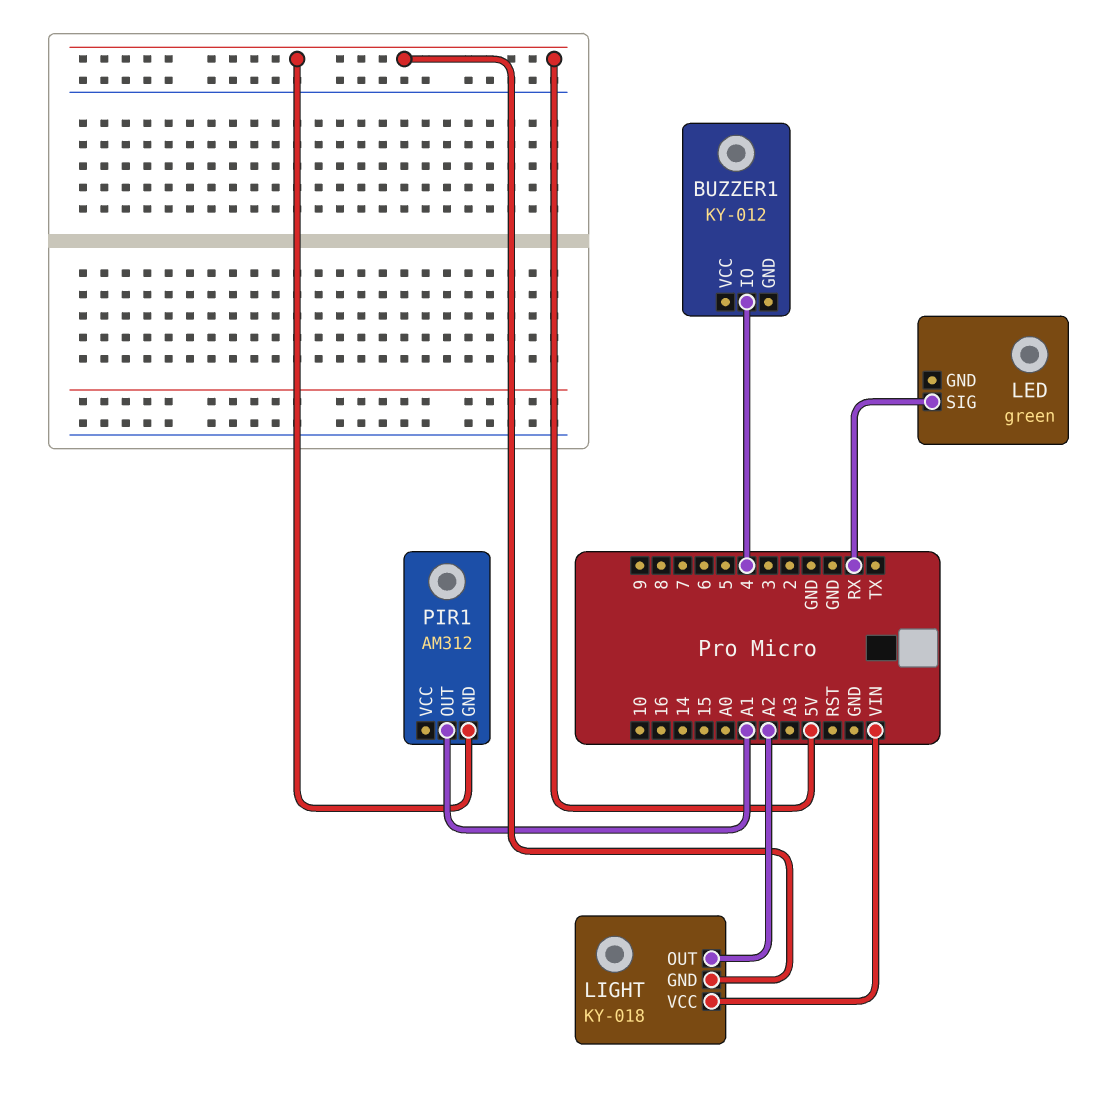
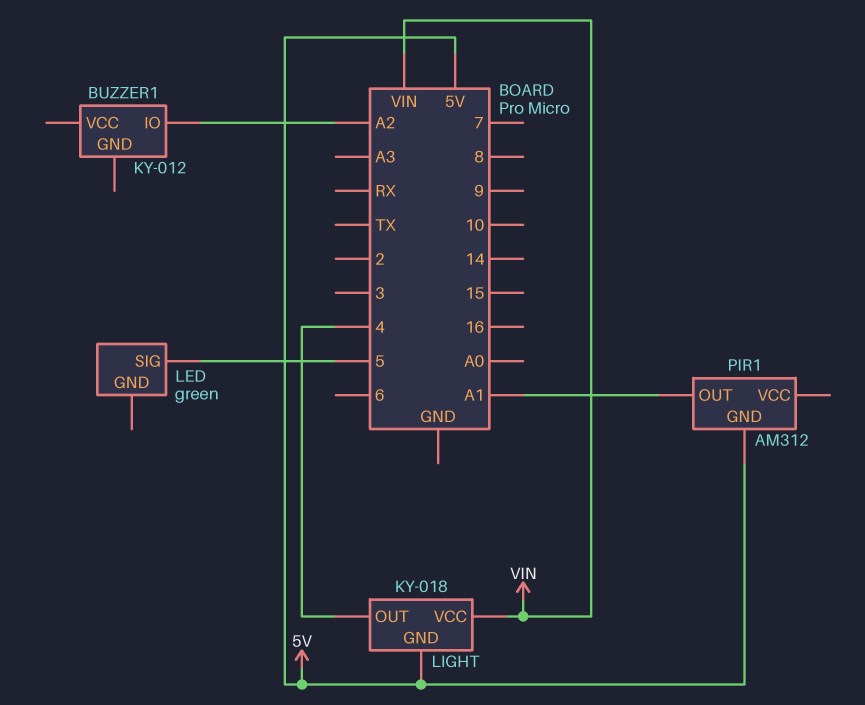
BUZZER1 pin IO: 4 -> A2
LED pin SIG: RX -> 5
LIGHT pin OUT: A2 -> 4

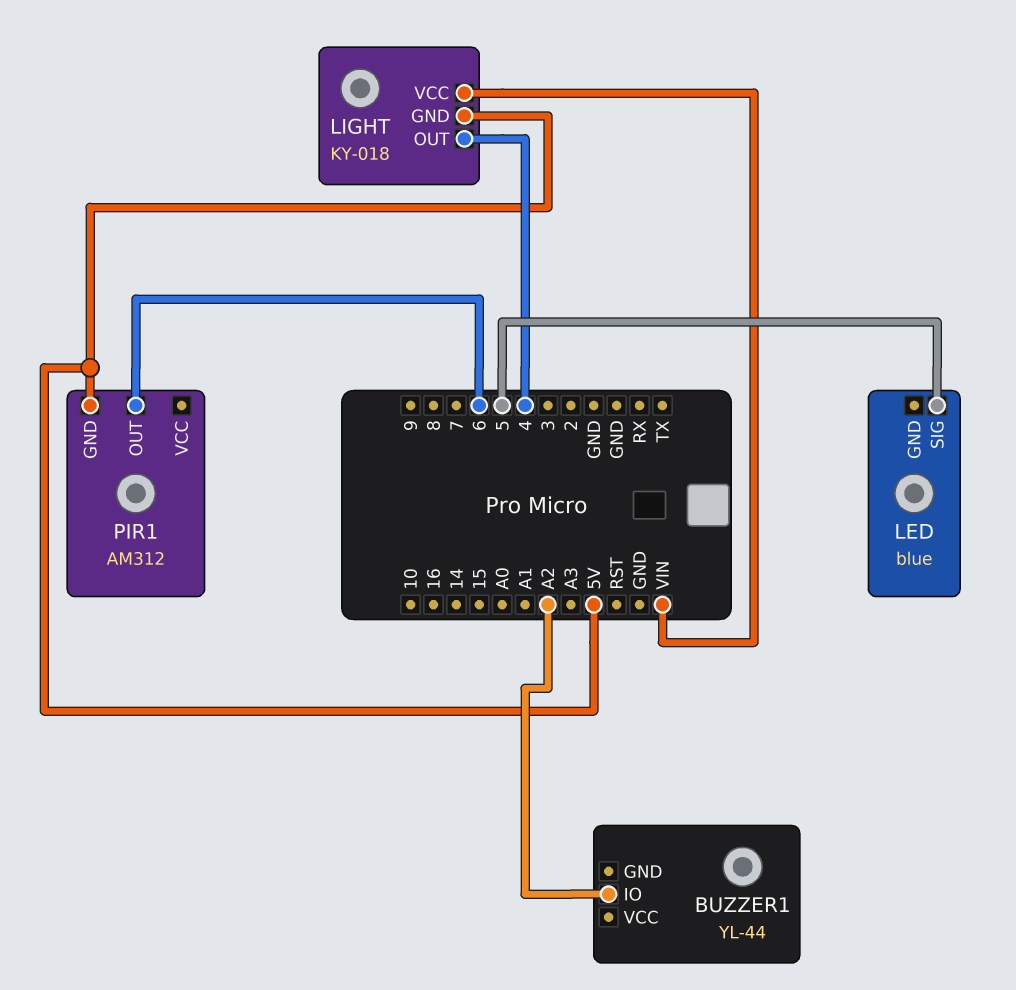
BUZZER1: KY-012 -> YL-44
LED: green -> blue
PIR1 pin OUT: A1 -> 6

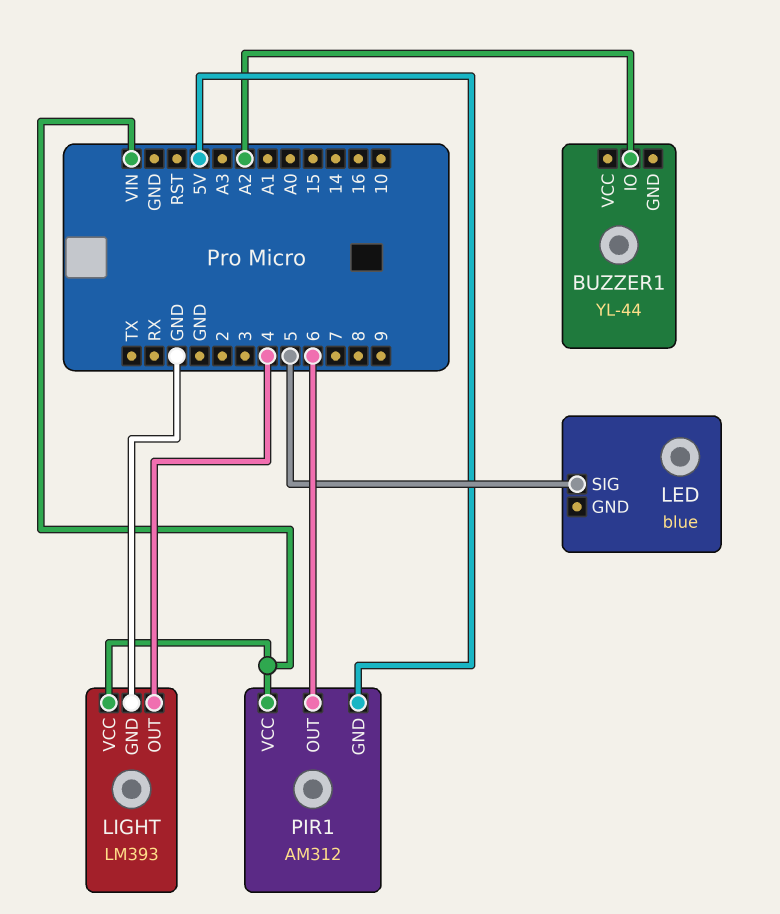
LIGHT: KY-018 -> LM393
LIGHT pin GND: 5V -> GND
PIR1 pin VCC: none -> VIN

